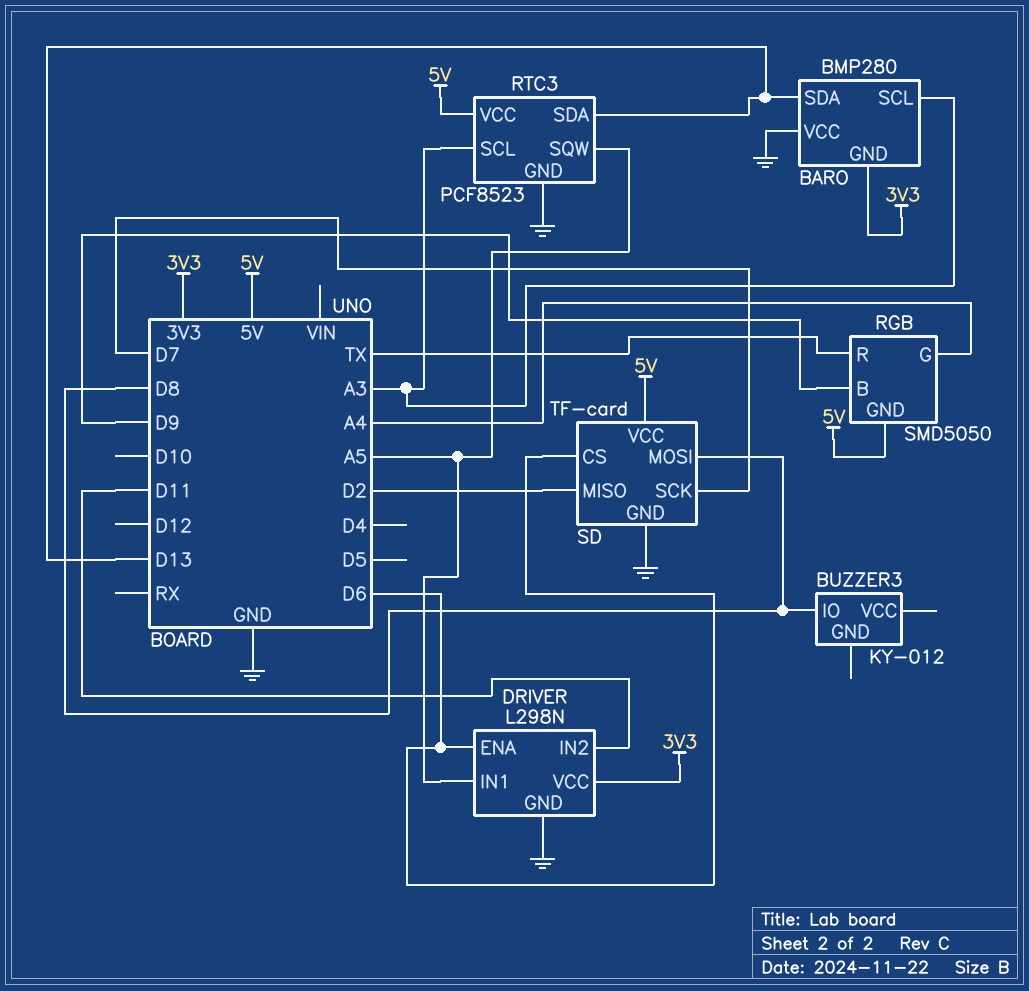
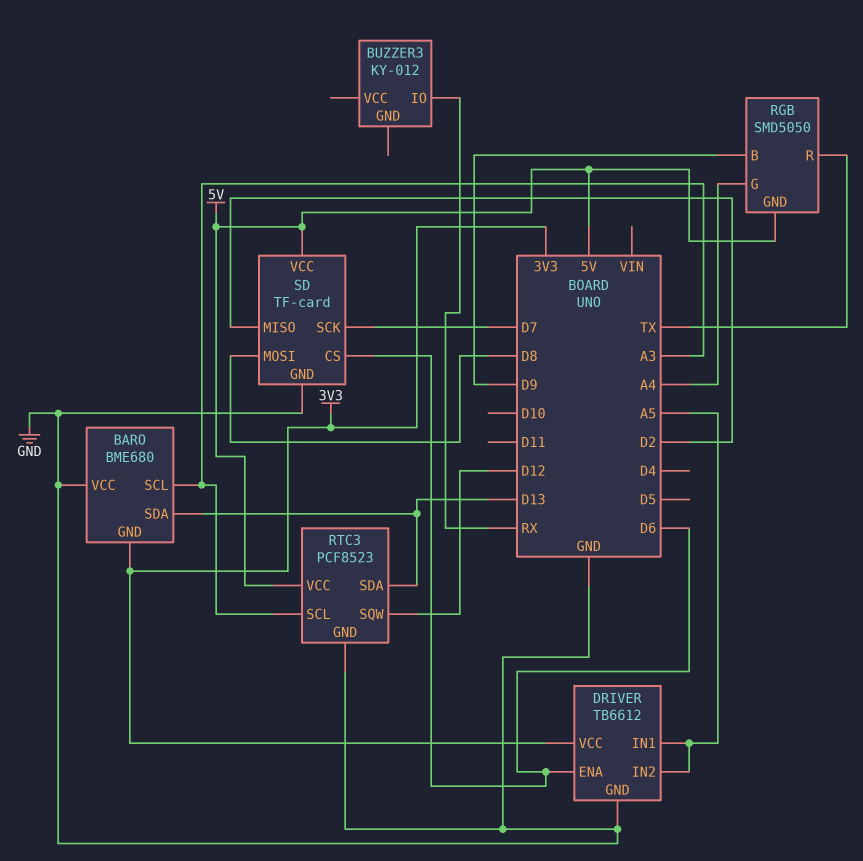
BARO: BMP280 -> BME680
BUZZER3 pin IO: D8 -> RX
DRIVER: L298N -> TB6612
DRIVER pin IN2: D11 -> A5
RTC3 pin SQW: A5 -> D12

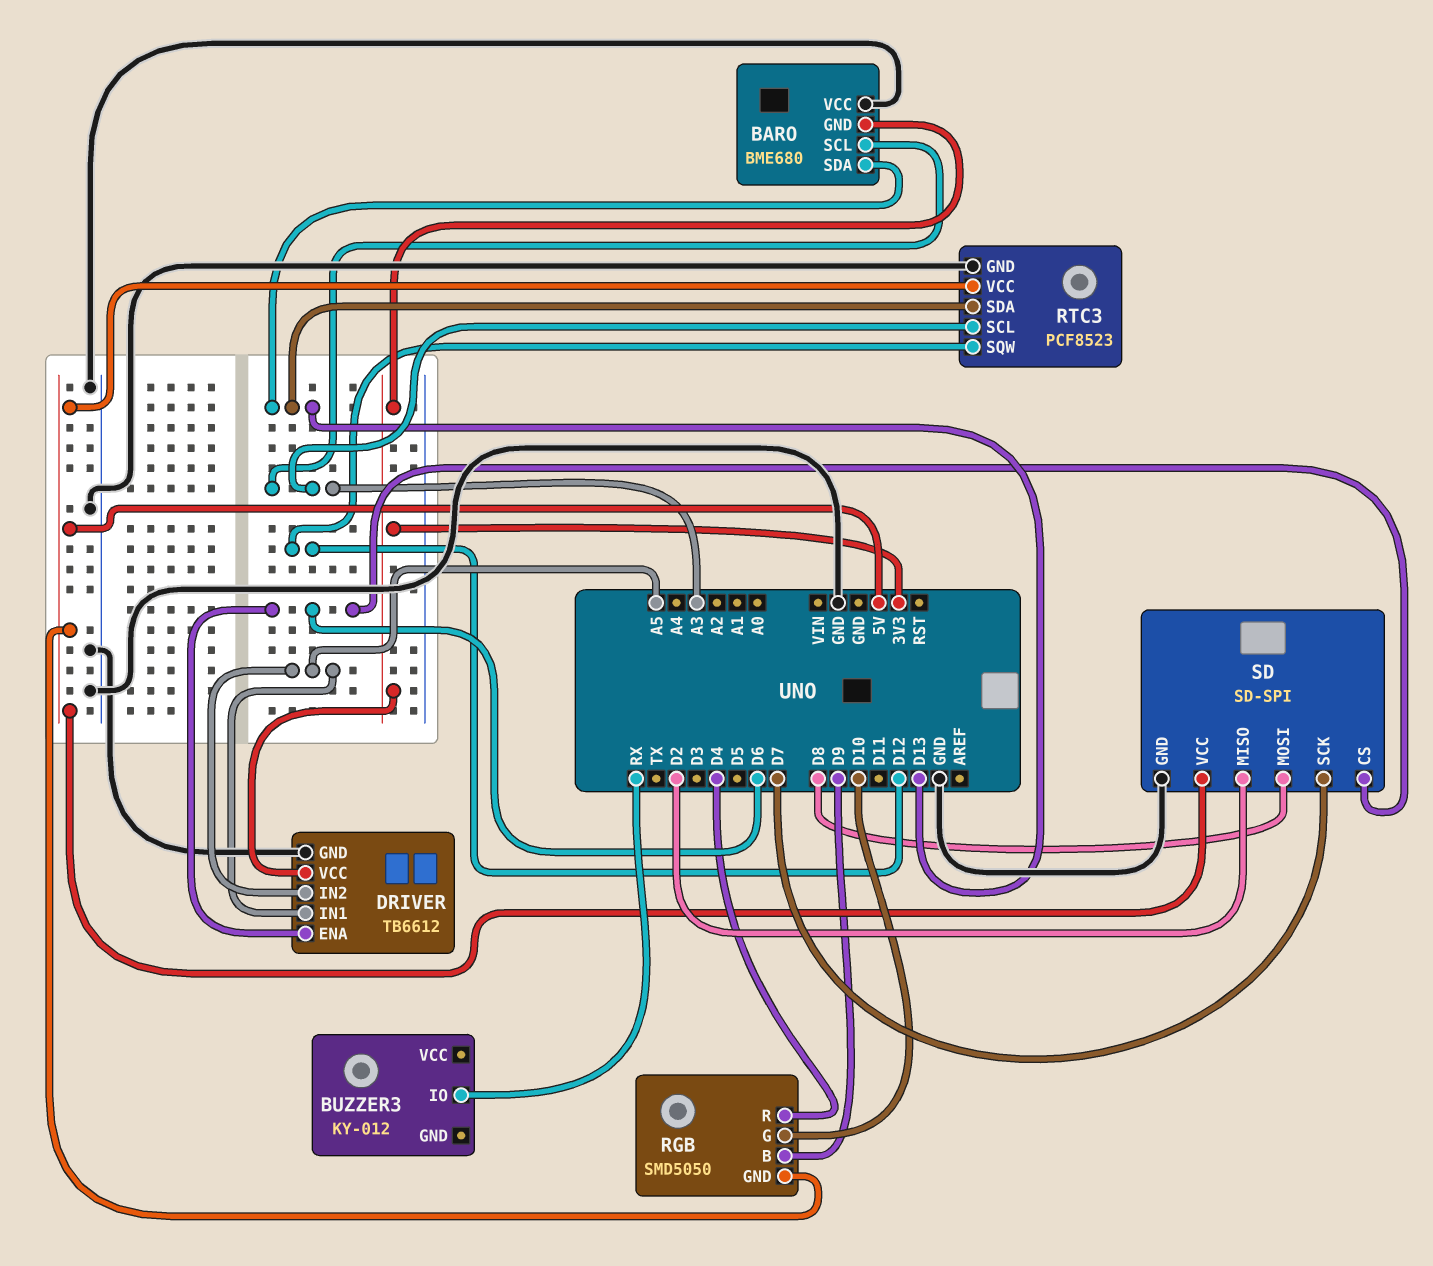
RGB pin G: A4 -> D10
RGB pin R: TX -> D4
SD: TF-card -> SD-SPI

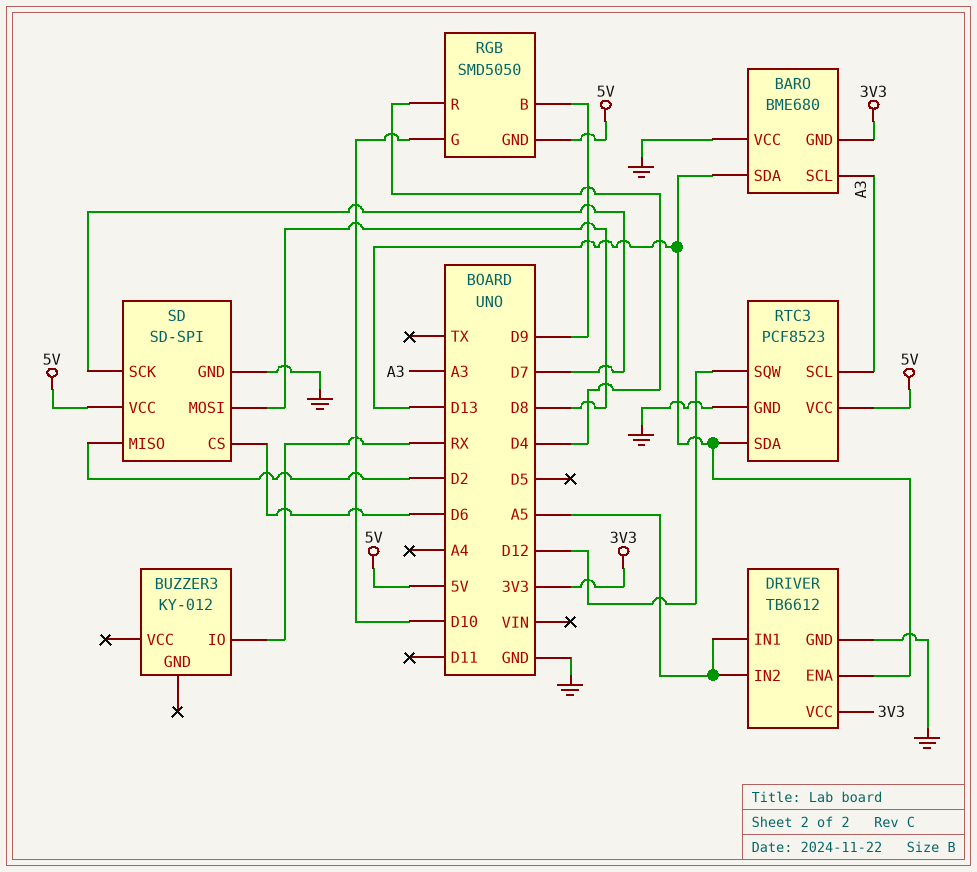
DRIVER pin ENA: D6 -> D13

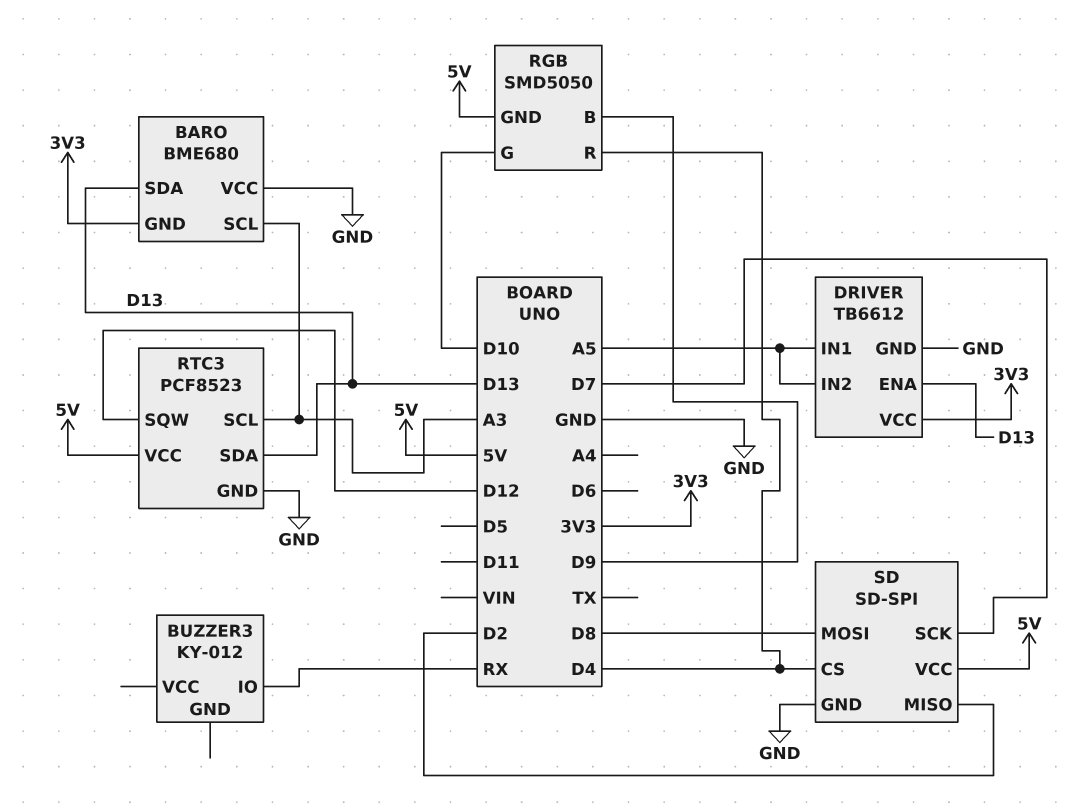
SD pin CS: D6 -> D4

